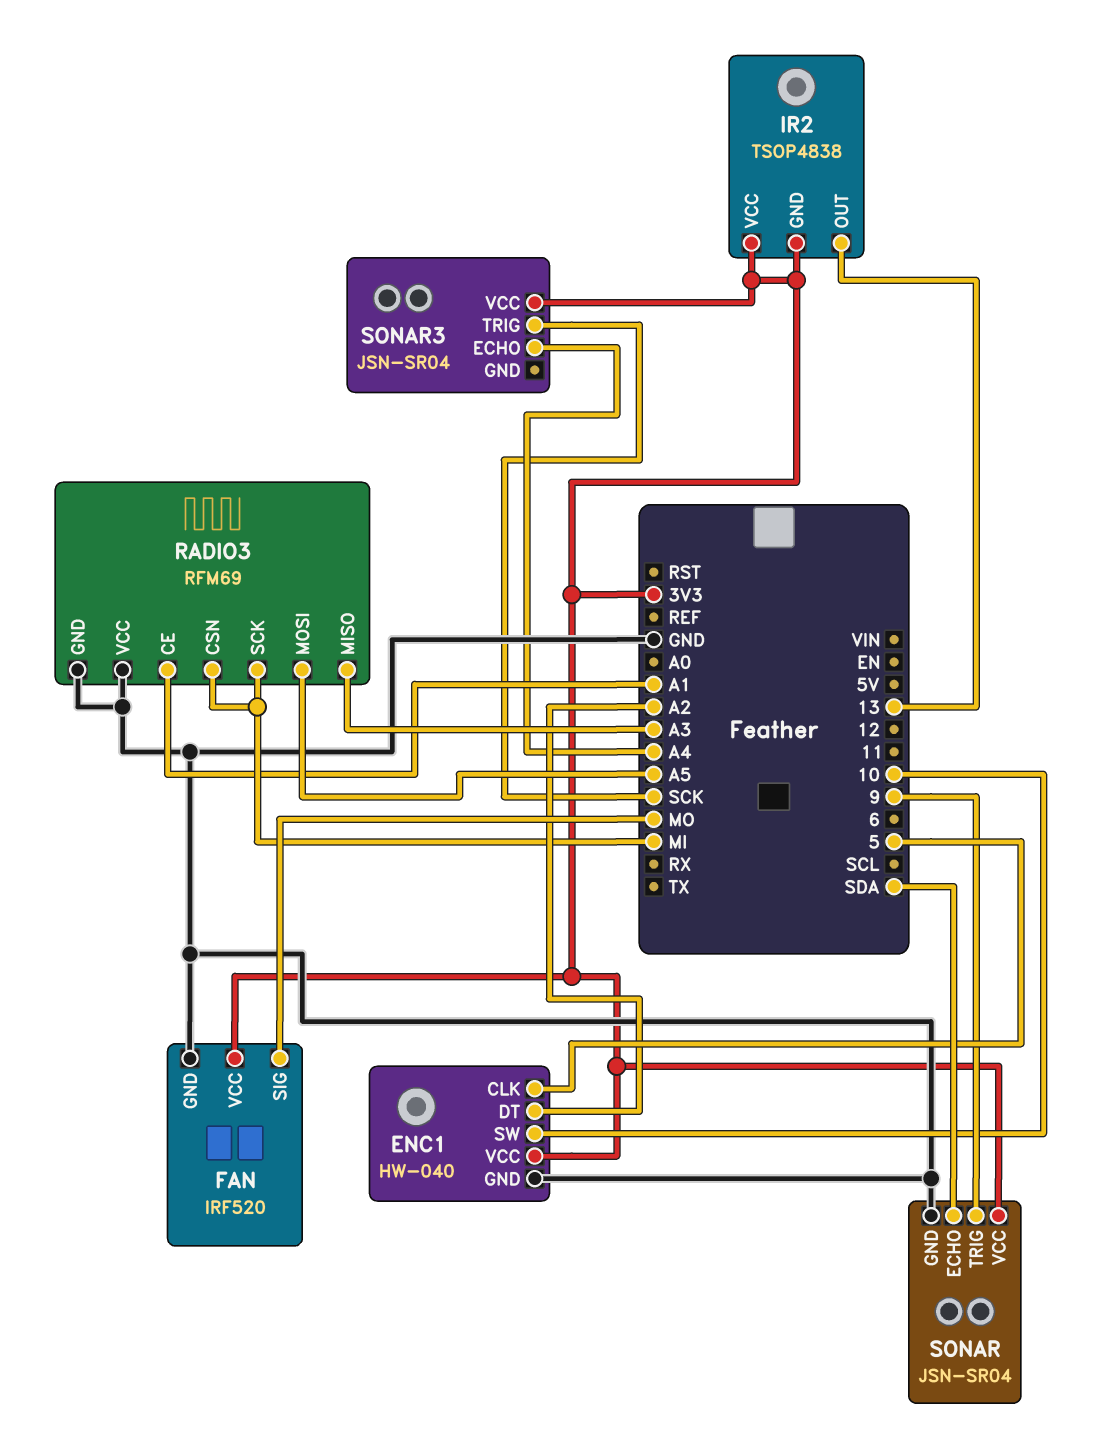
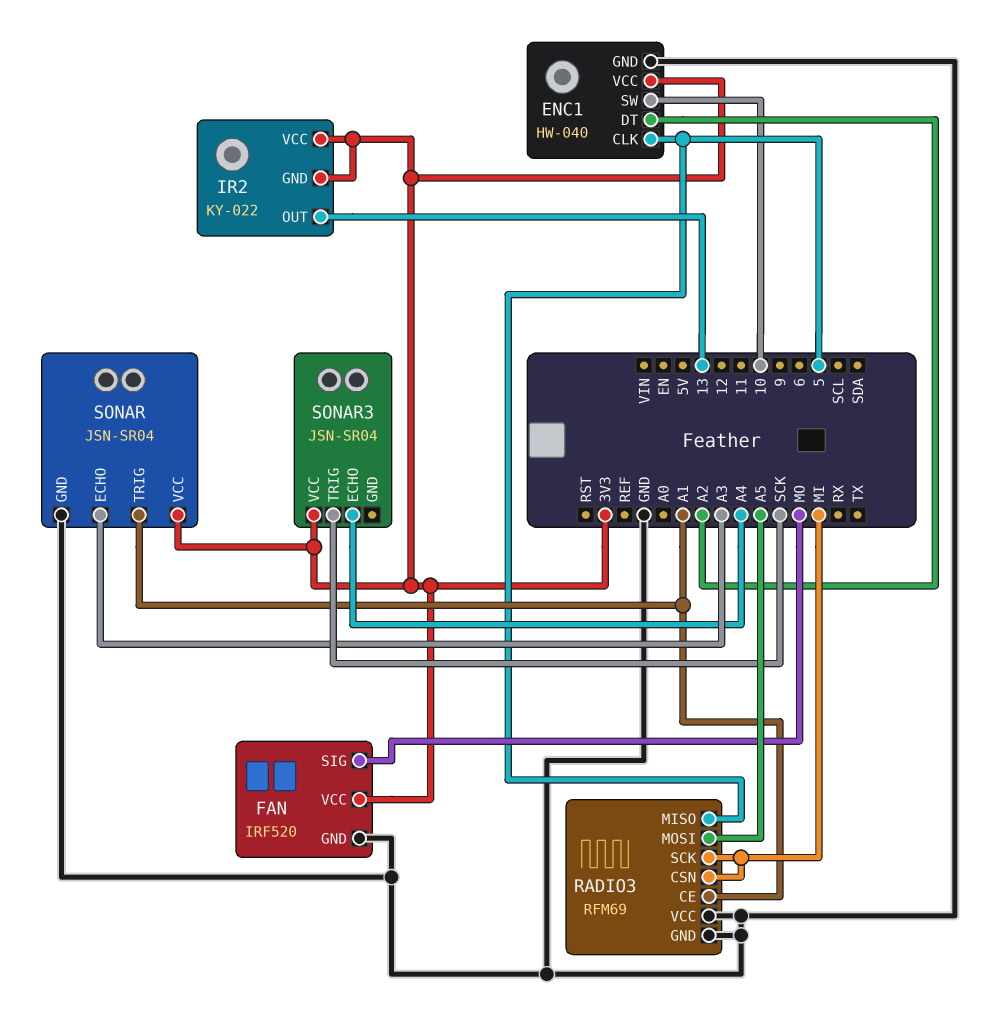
IR2: TSOP4838 -> KY-022
RADIO3 pin MISO: A3 -> 5
SONAR pin ECHO: SDA -> A3
SONAR pin TRIG: 9 -> A1

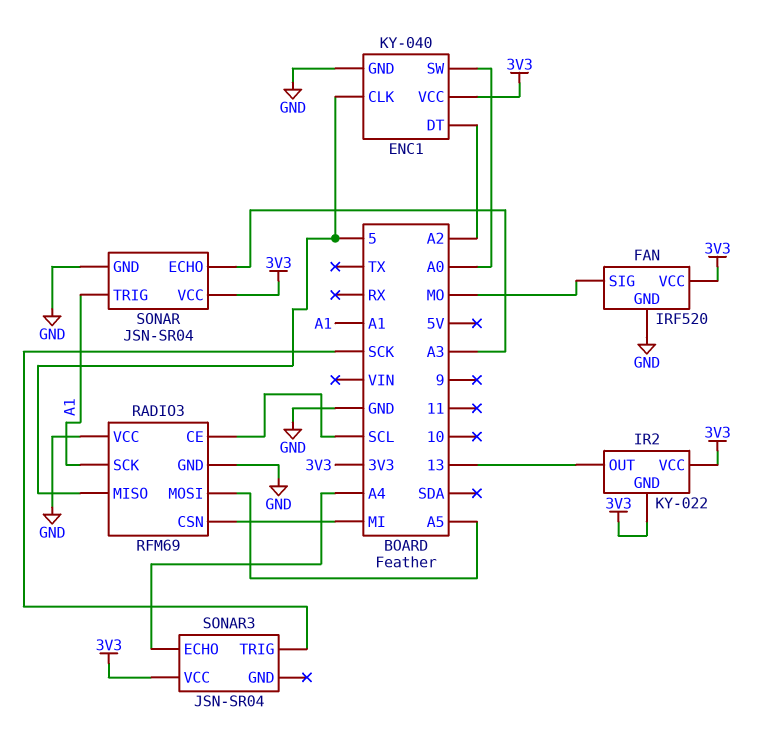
ENC1: HW-040 -> KY-040
ENC1 pin SW: 10 -> A0
RADIO3 pin CE: A1 -> SCL
RADIO3 pin SCK: MI -> A1

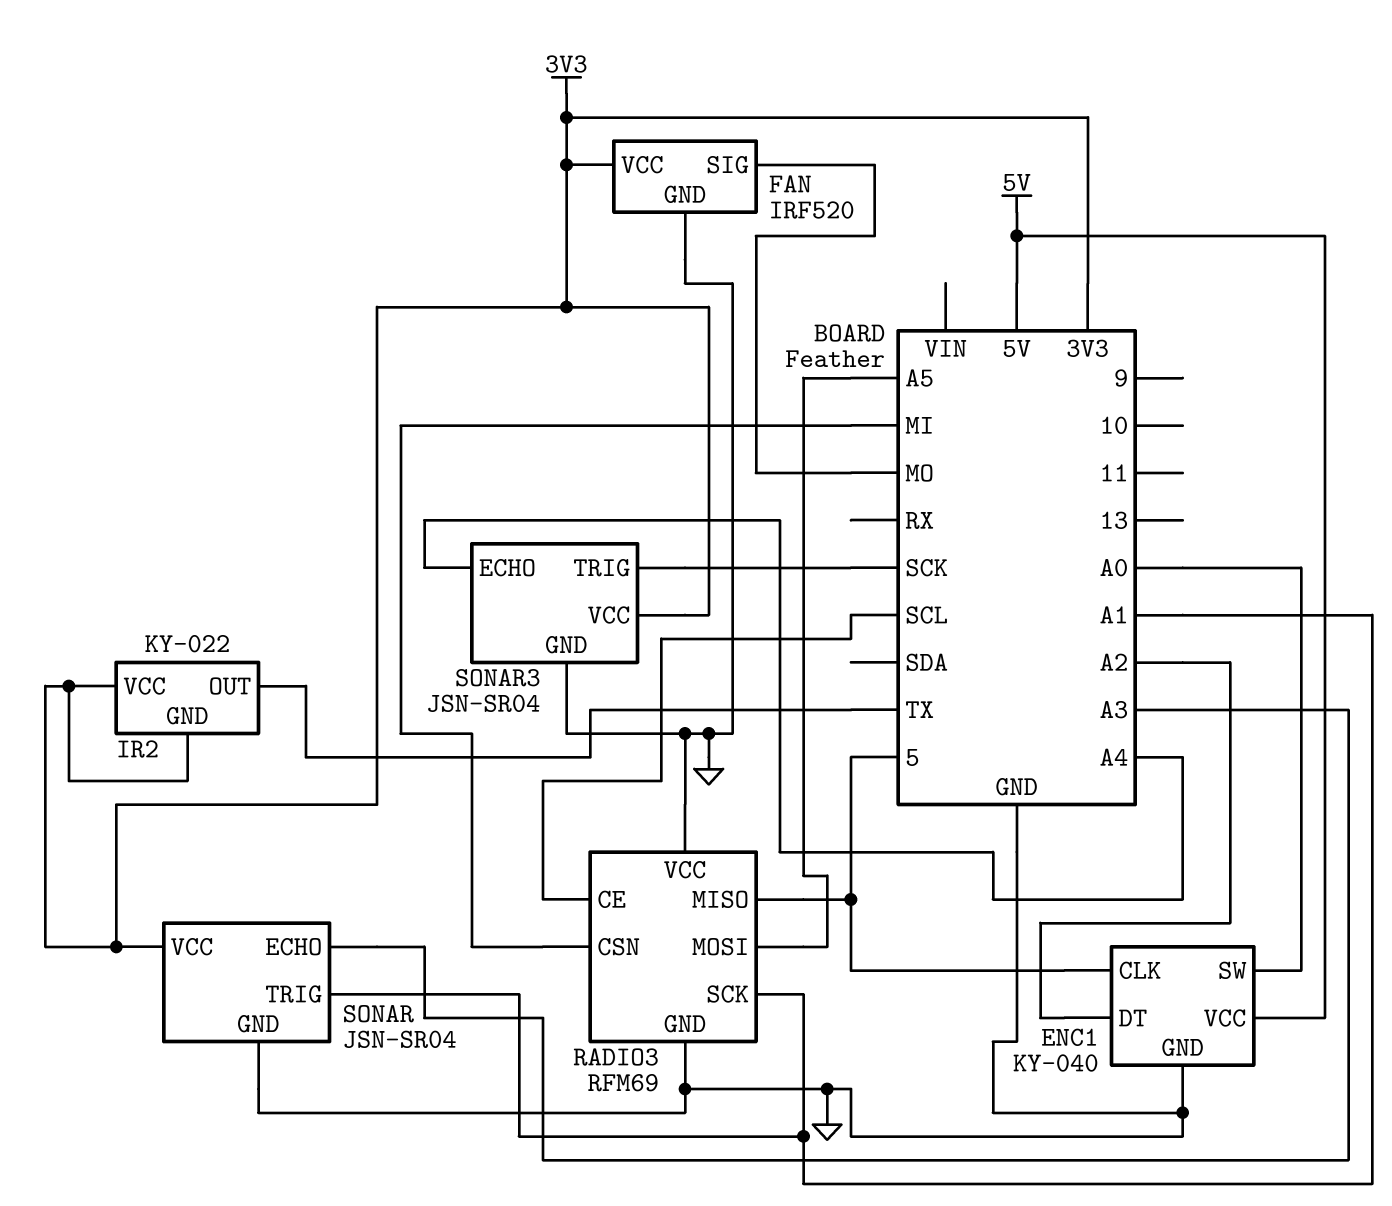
ENC1 pin VCC: 3V3 -> 5V
IR2 pin OUT: 13 -> TX
SONAR3 pin GND: none -> GND

